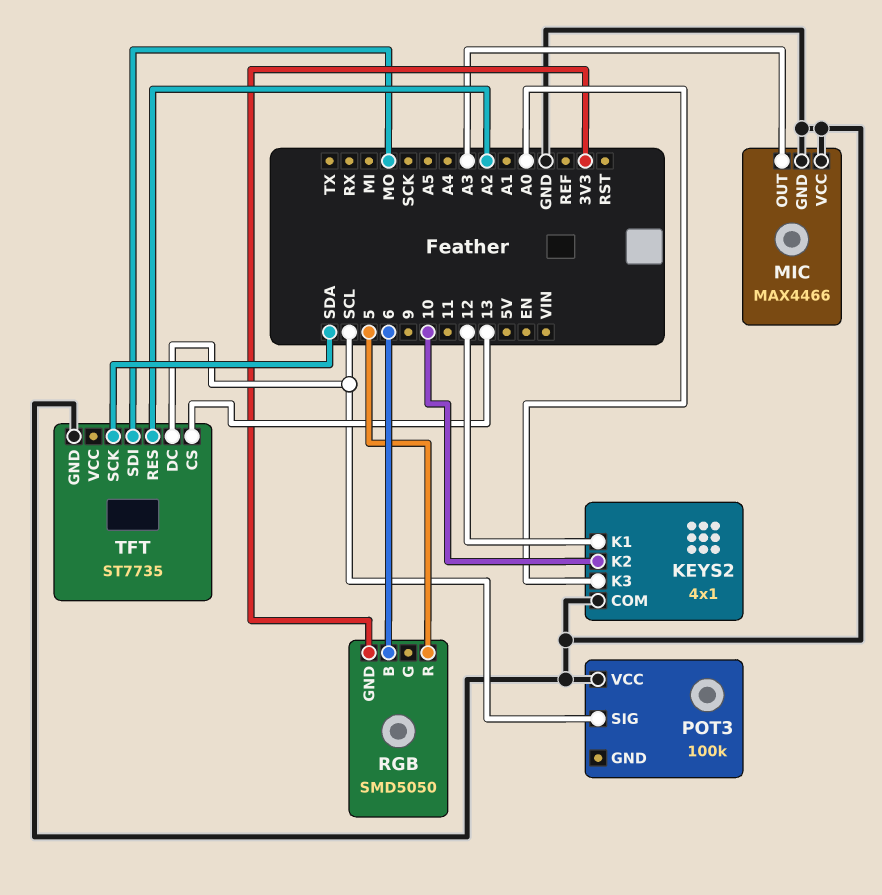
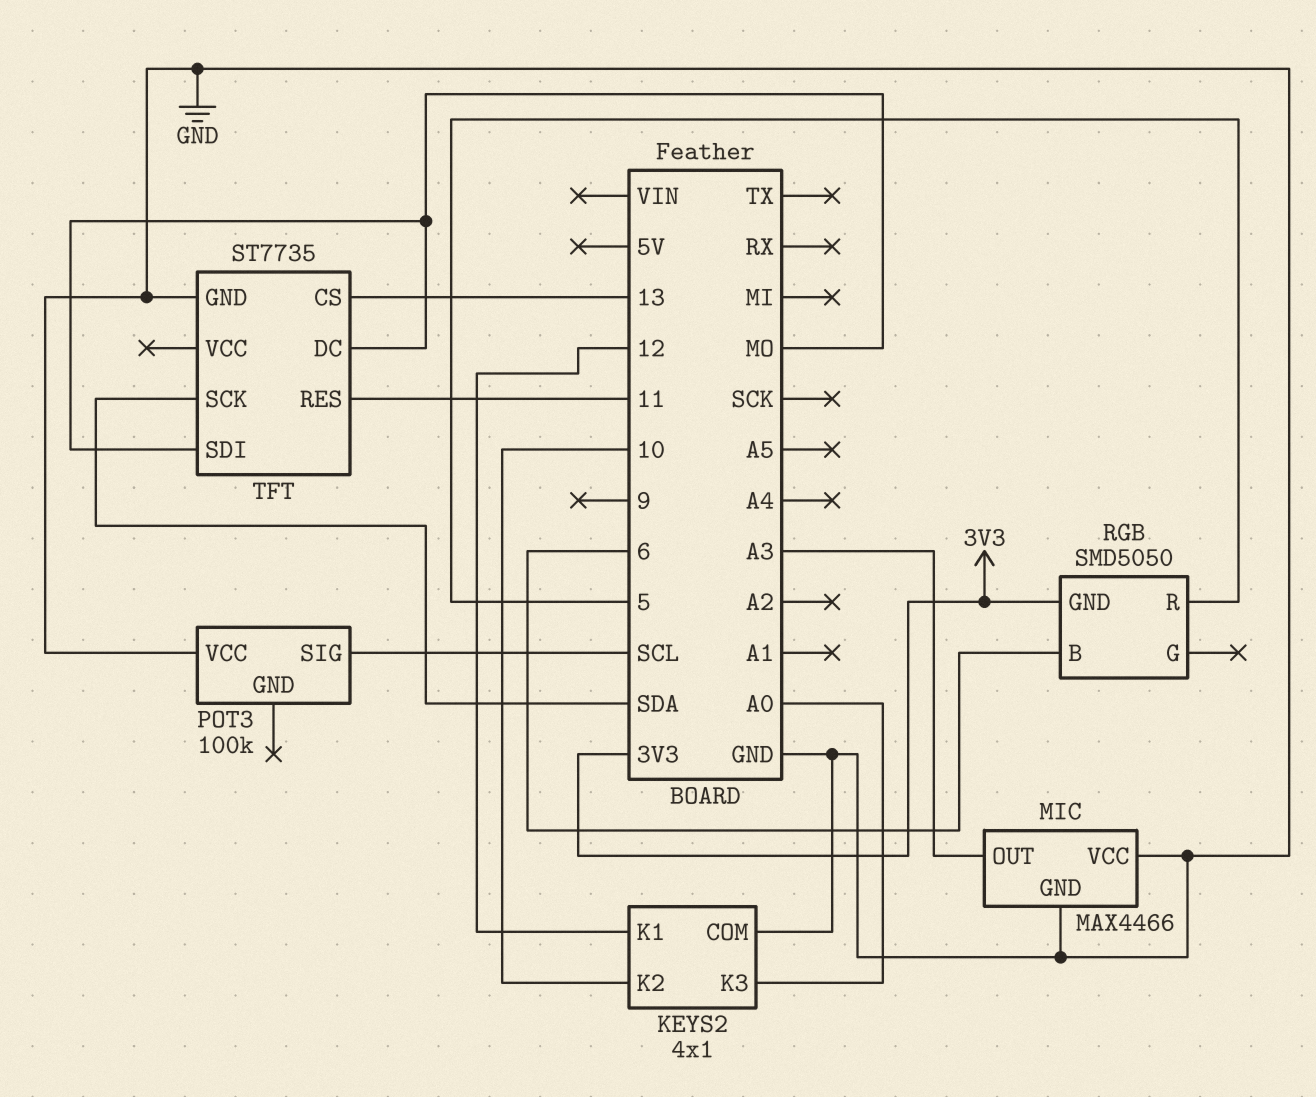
TFT pin DC: SCL -> MO
TFT pin RES: A2 -> 11

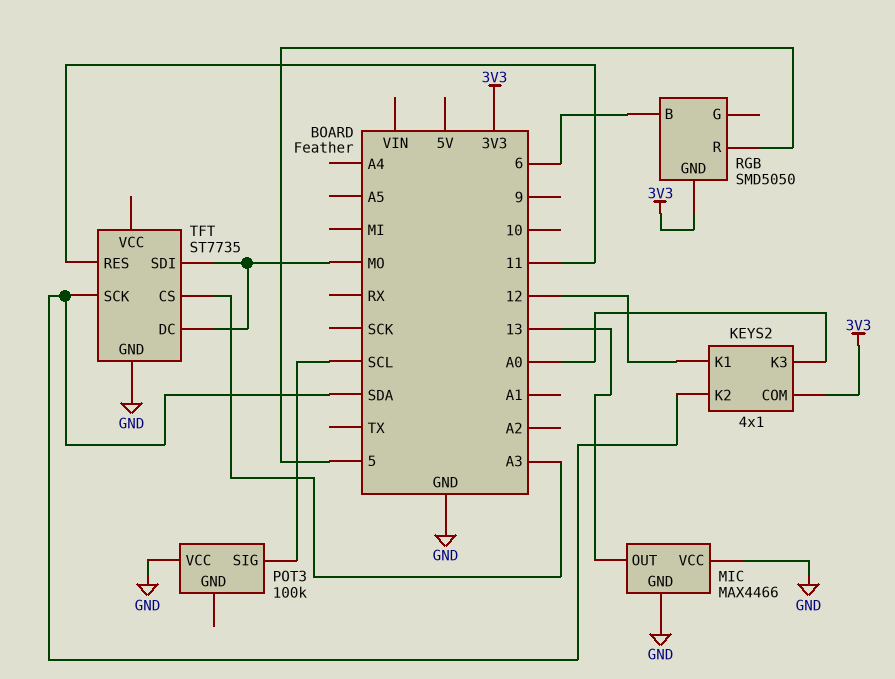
KEYS2 pin COM: GND -> 3V3
KEYS2 pin K2: 10 -> SDA
MIC pin OUT: A3 -> 13
TFT pin CS: 13 -> A3

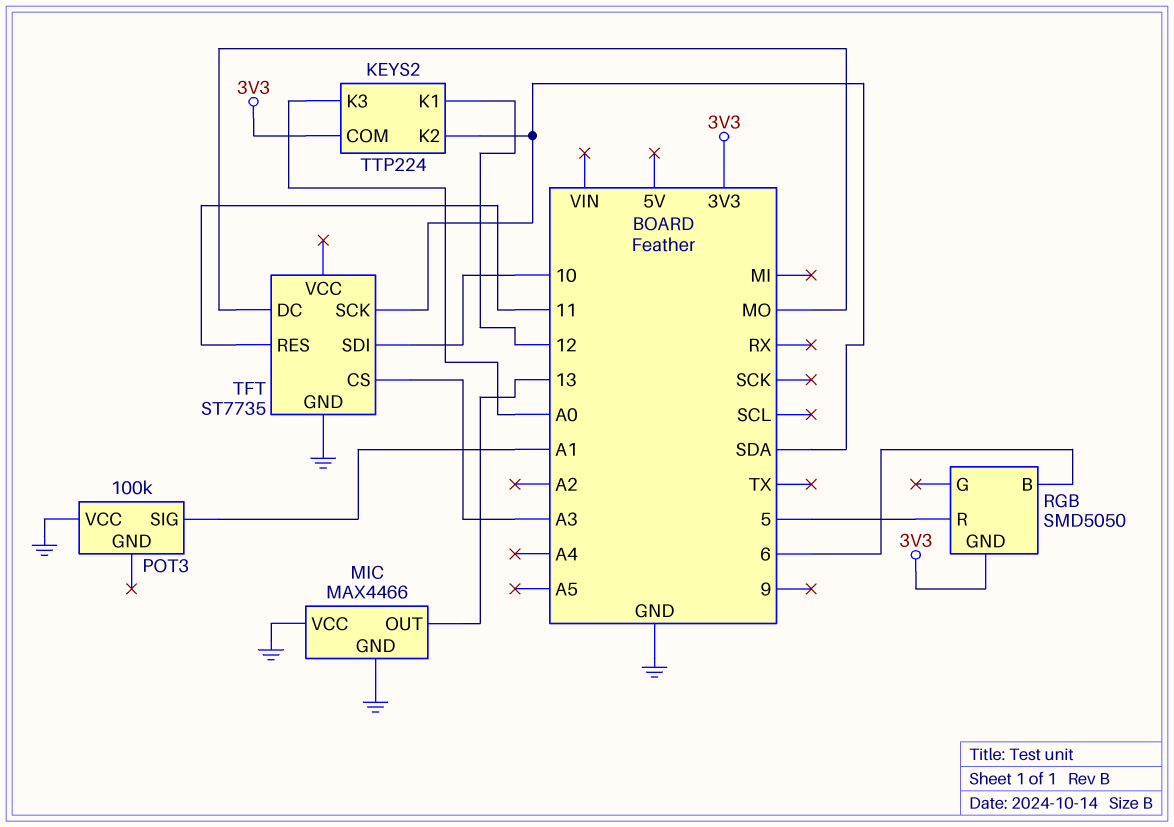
KEYS2: 4x1 -> TTP224
POT3 pin SIG: SCL -> A1
TFT pin SDI: MO -> 10

